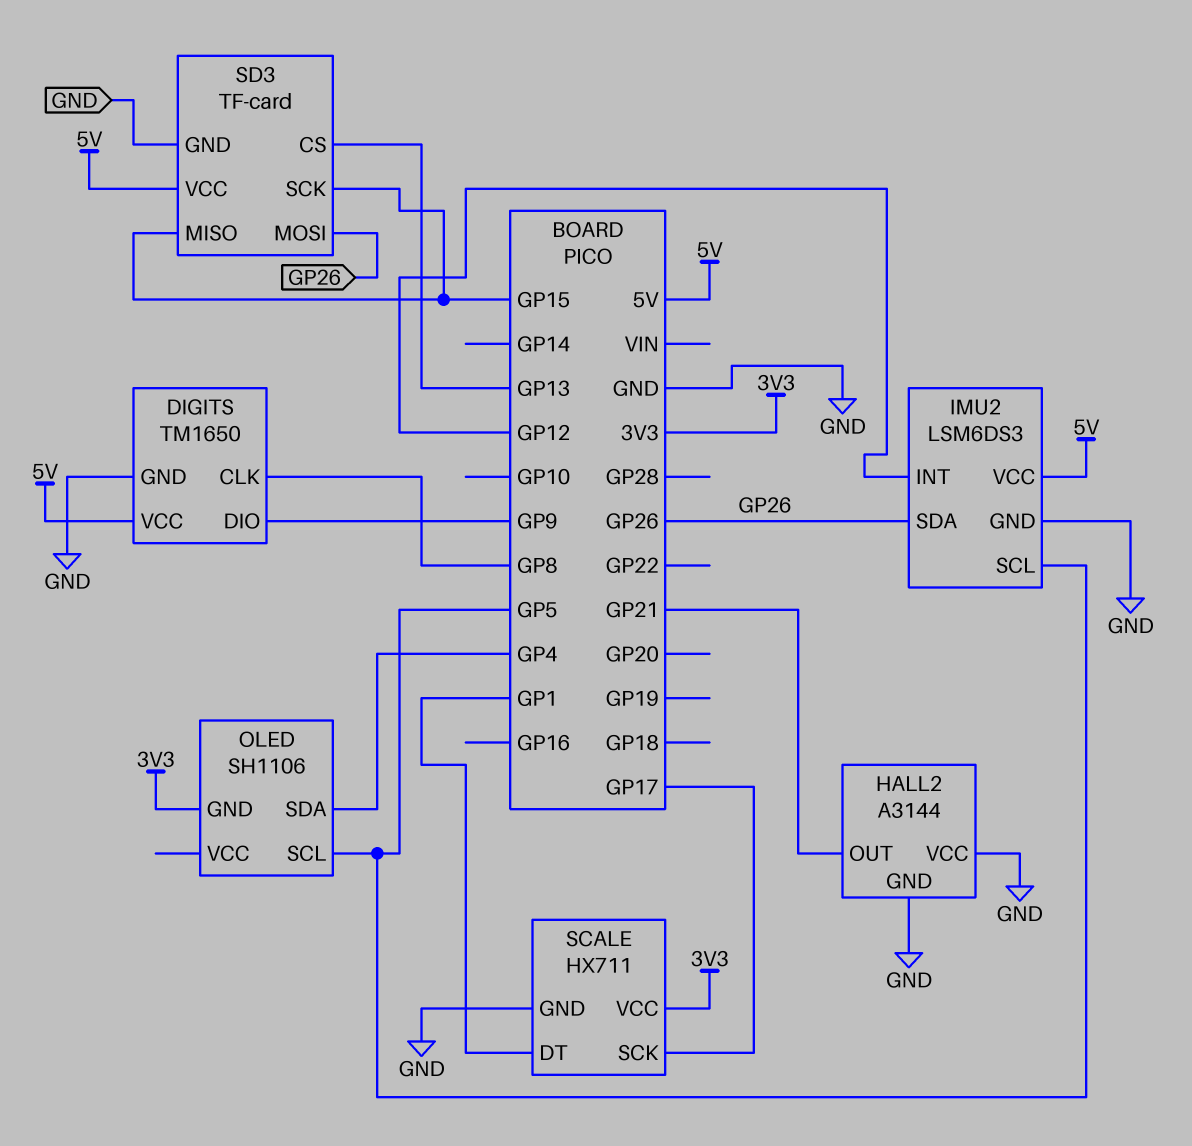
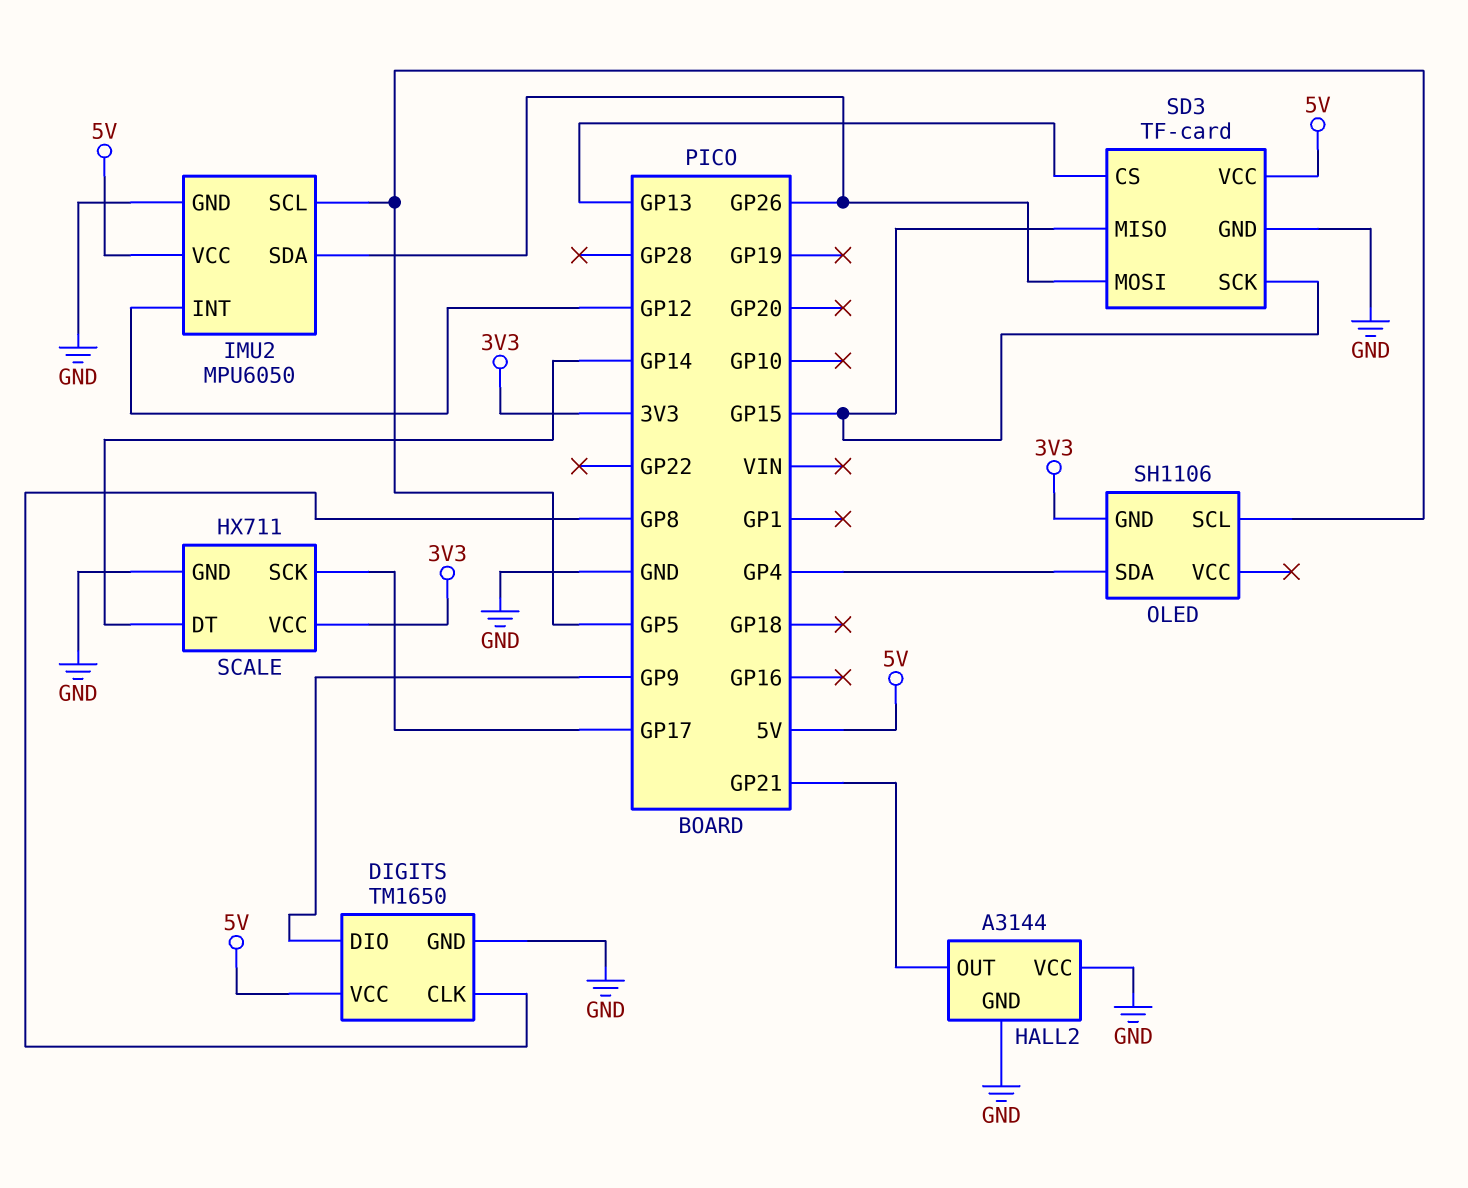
IMU2: LSM6DS3 -> MPU6050
SCALE pin DT: GP1 -> GP14

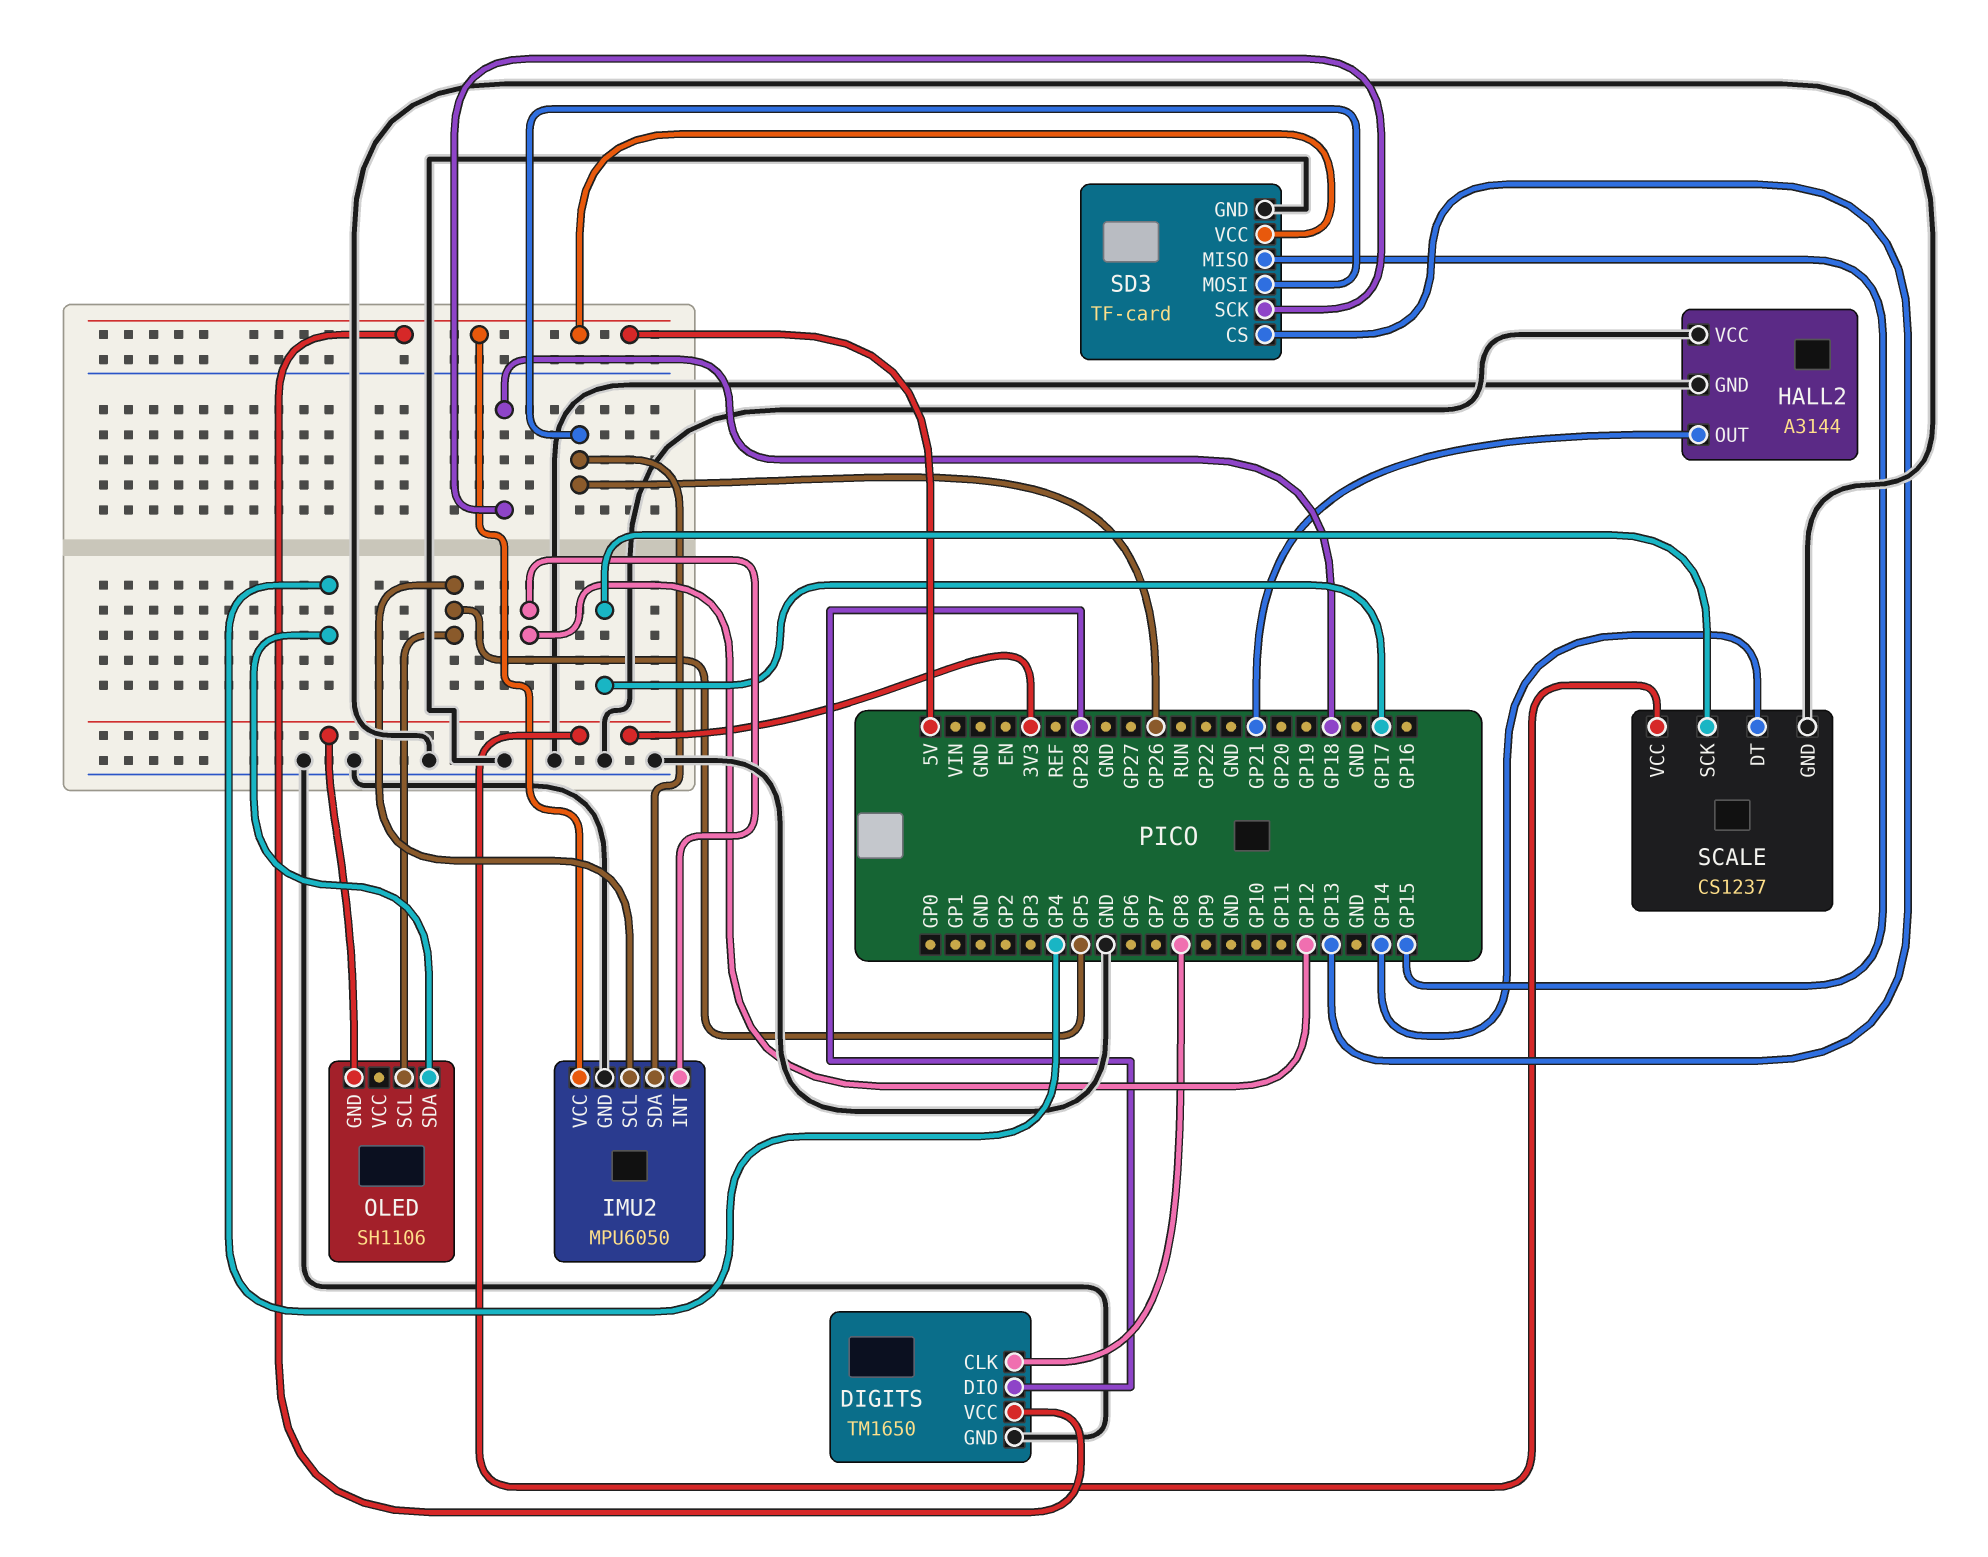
DIGITS pin DIO: GP9 -> GP28
SCALE: HX711 -> CS1237
SD3 pin SCK: GP15 -> GP18

